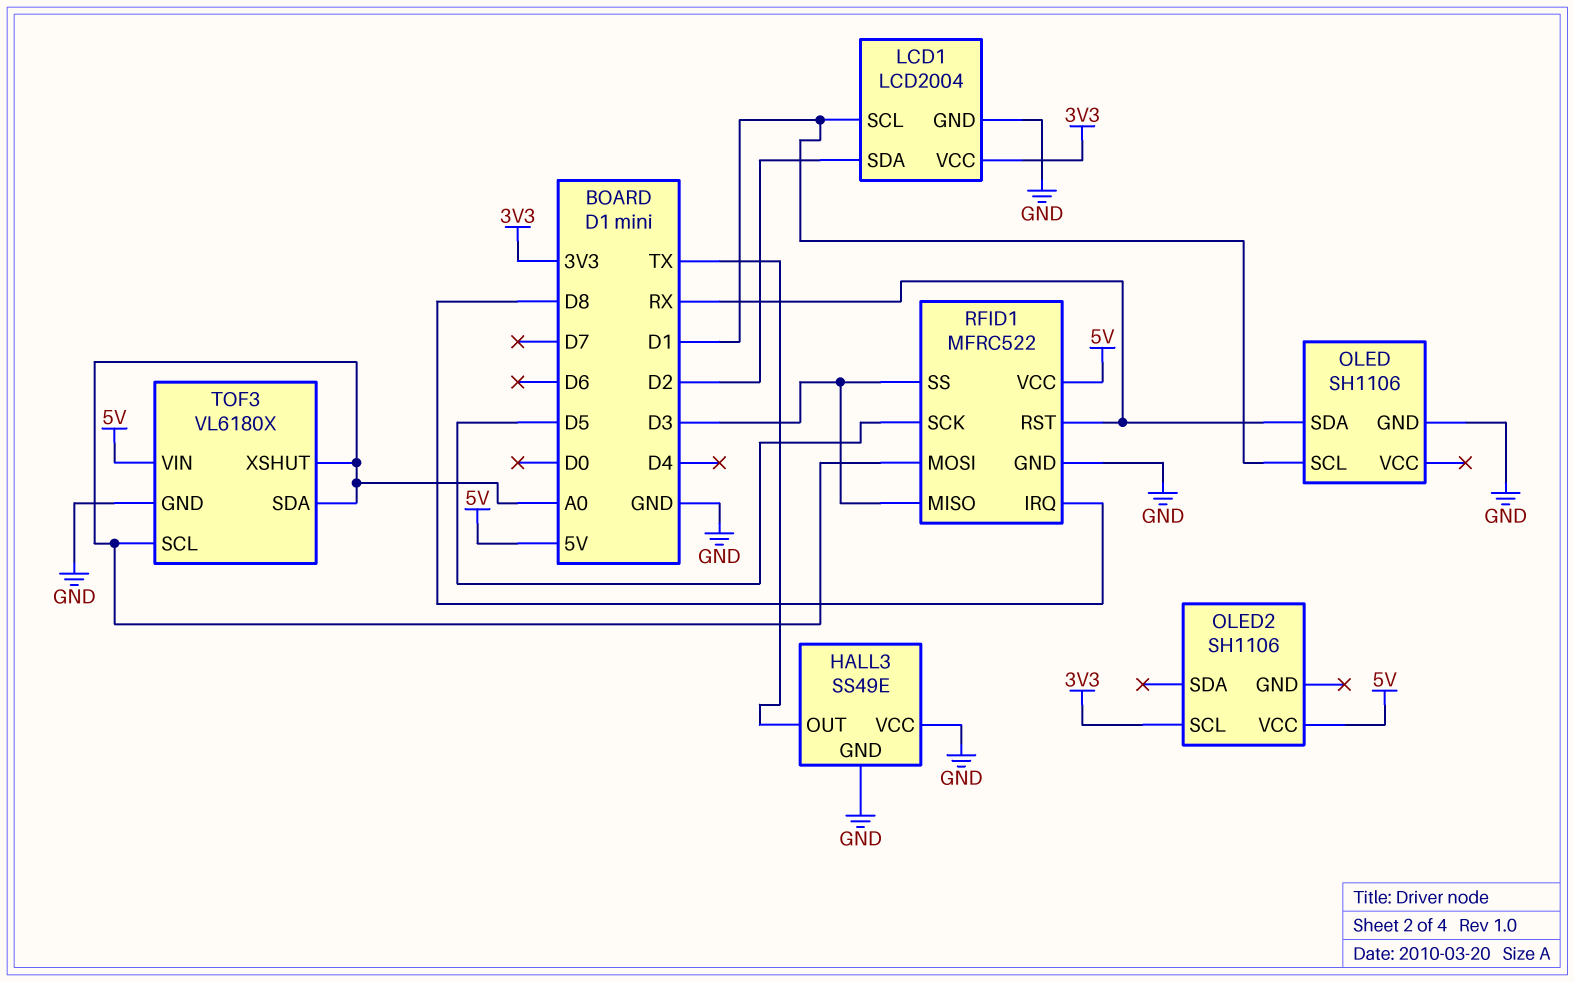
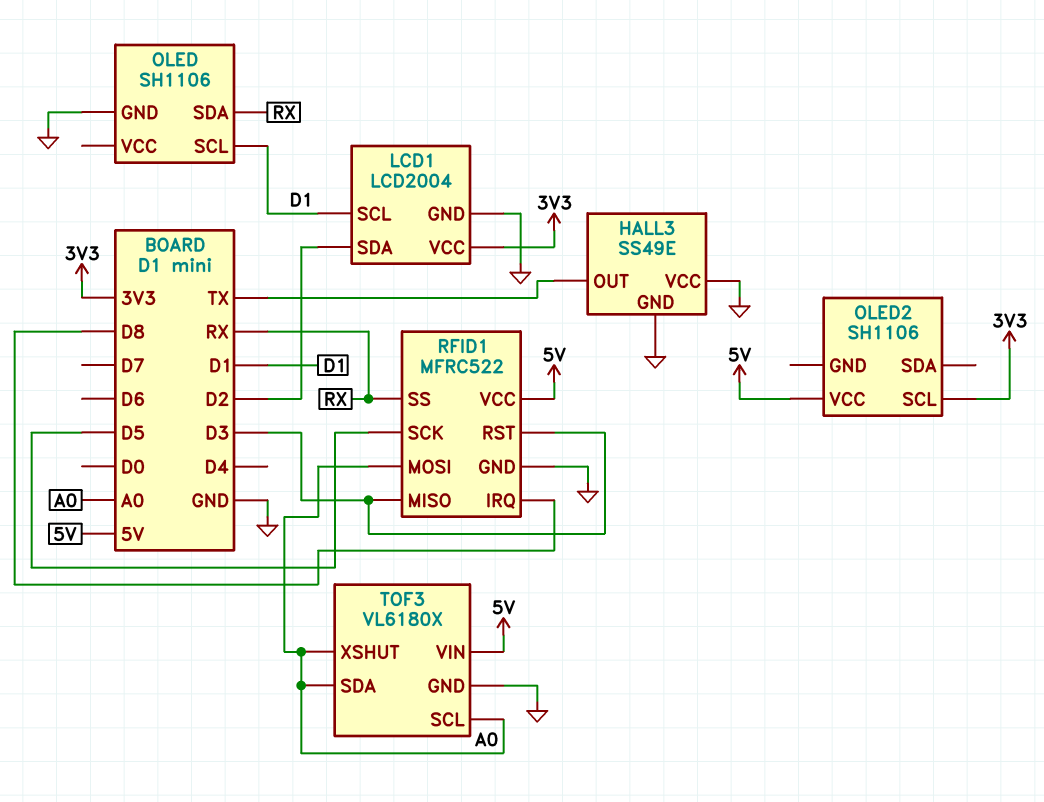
RFID1 pin RST: RX -> D3
RFID1 pin SS: D3 -> RX

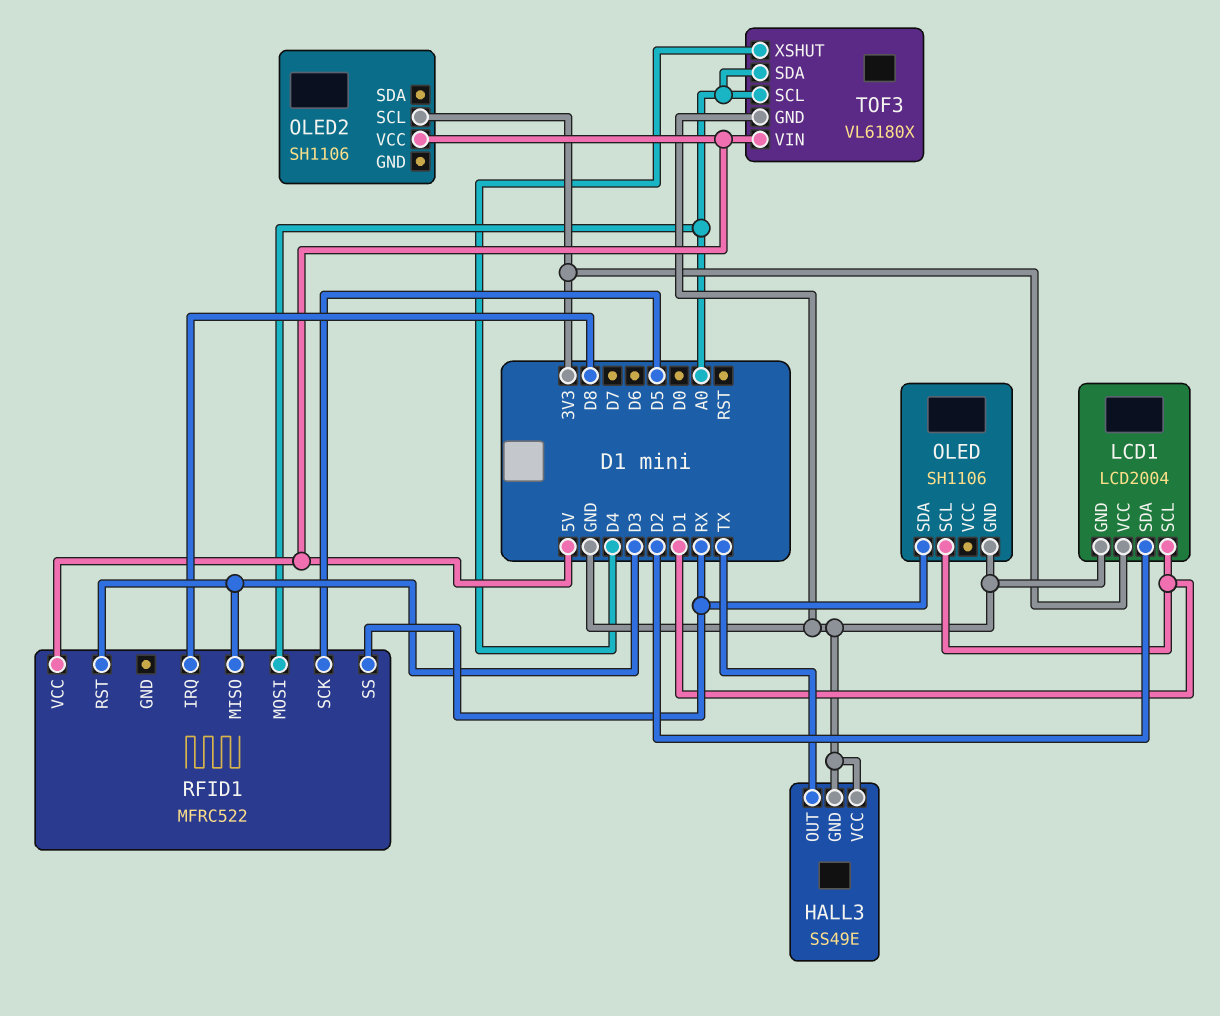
RFID1 pin GND: GND -> none
TOF3 pin XSHUT: A0 -> D4

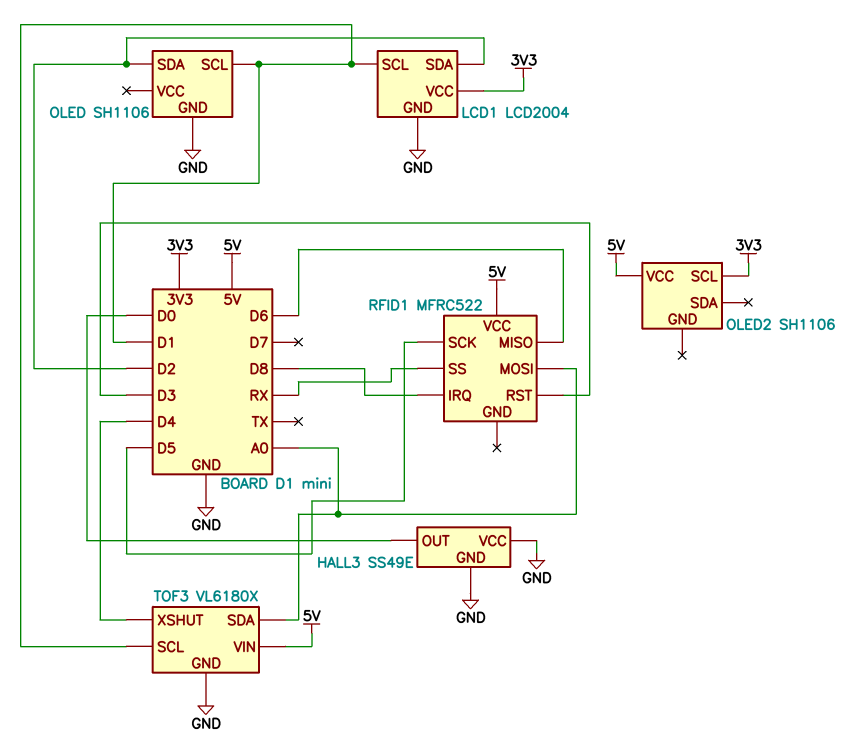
HALL3 pin OUT: TX -> D0
OLED pin SDA: RX -> D2
RFID1 pin MISO: D3 -> D6
TOF3 pin SCL: A0 -> D1

